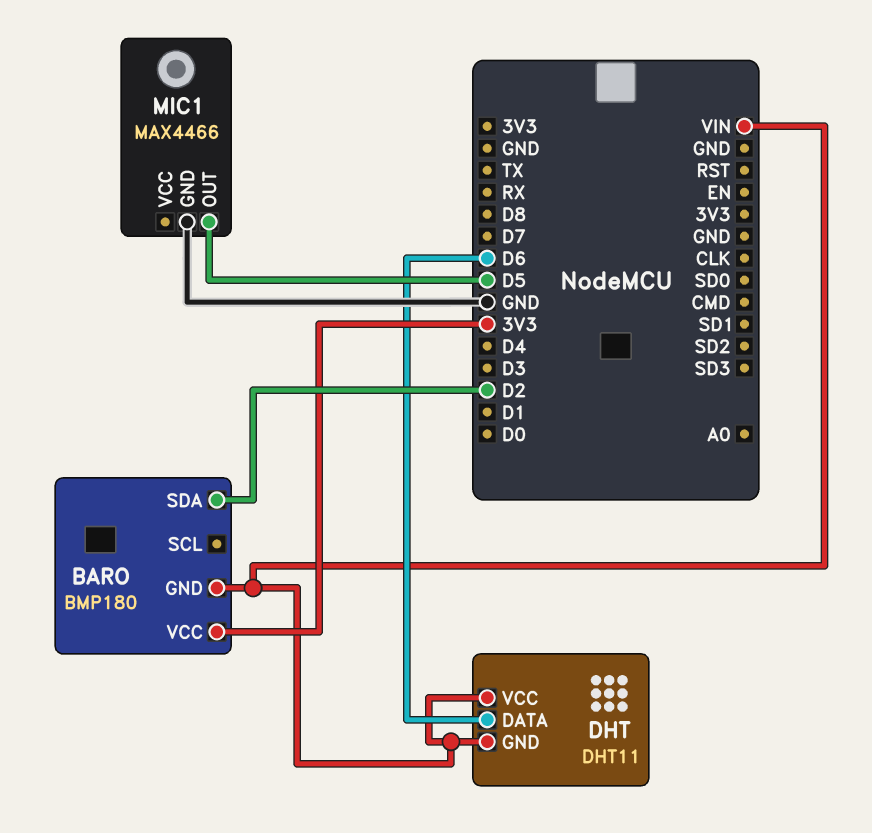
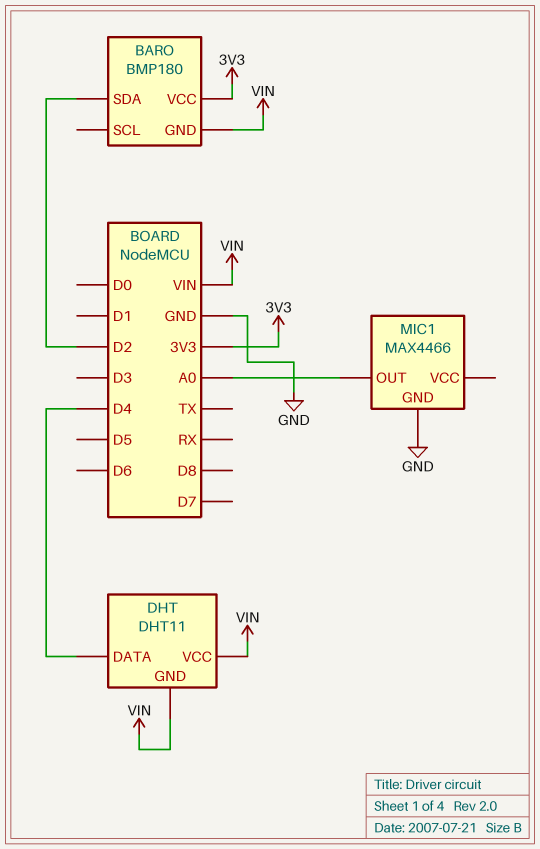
DHT pin DATA: D6 -> D4
MIC1 pin OUT: D5 -> A0

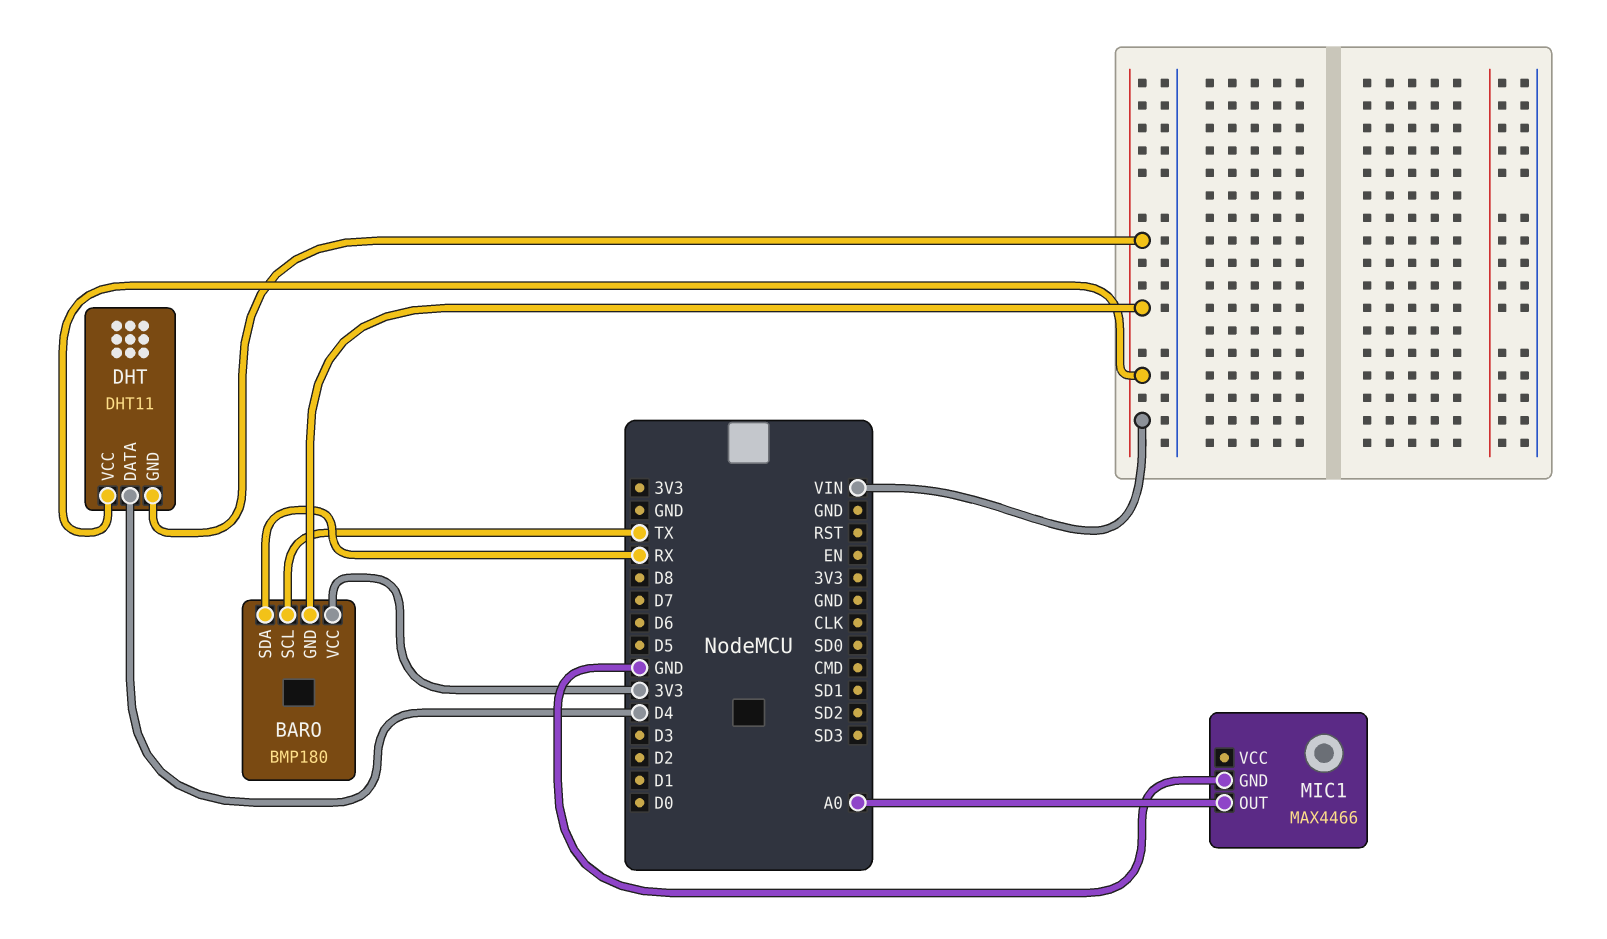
BARO pin SCL: none -> TX
BARO pin SDA: D2 -> RX

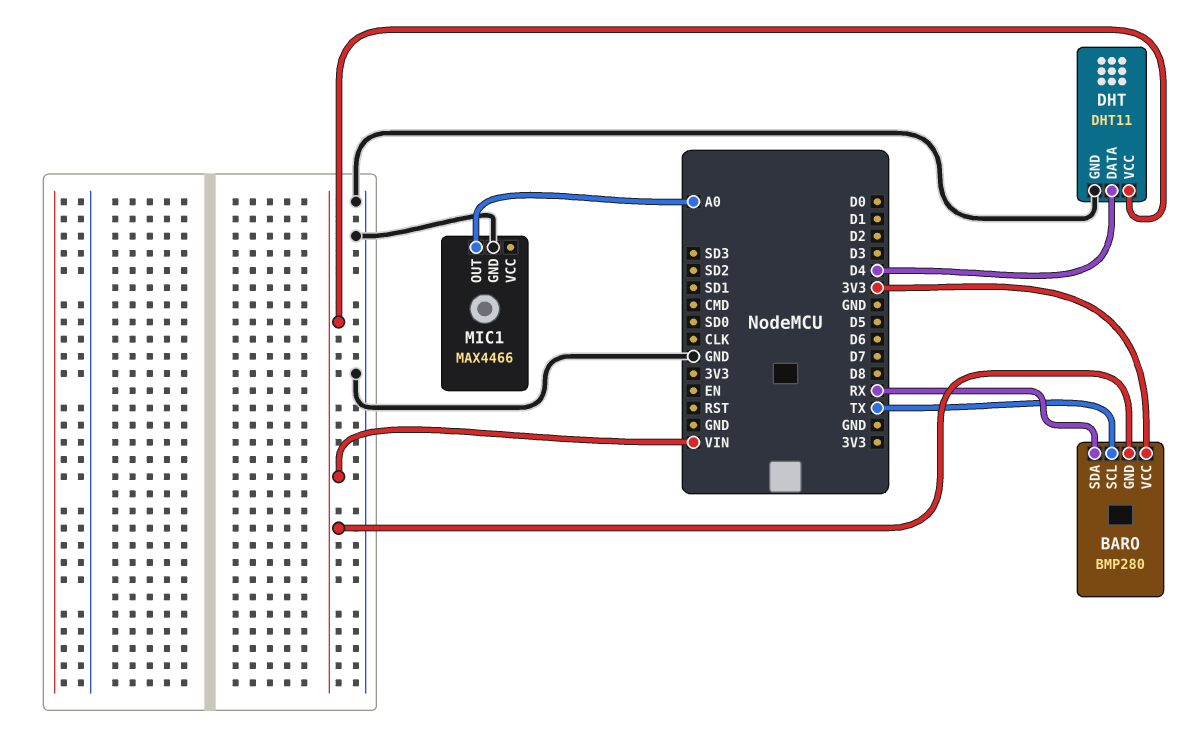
BARO: BMP180 -> BMP280
DHT pin GND: VIN -> GND

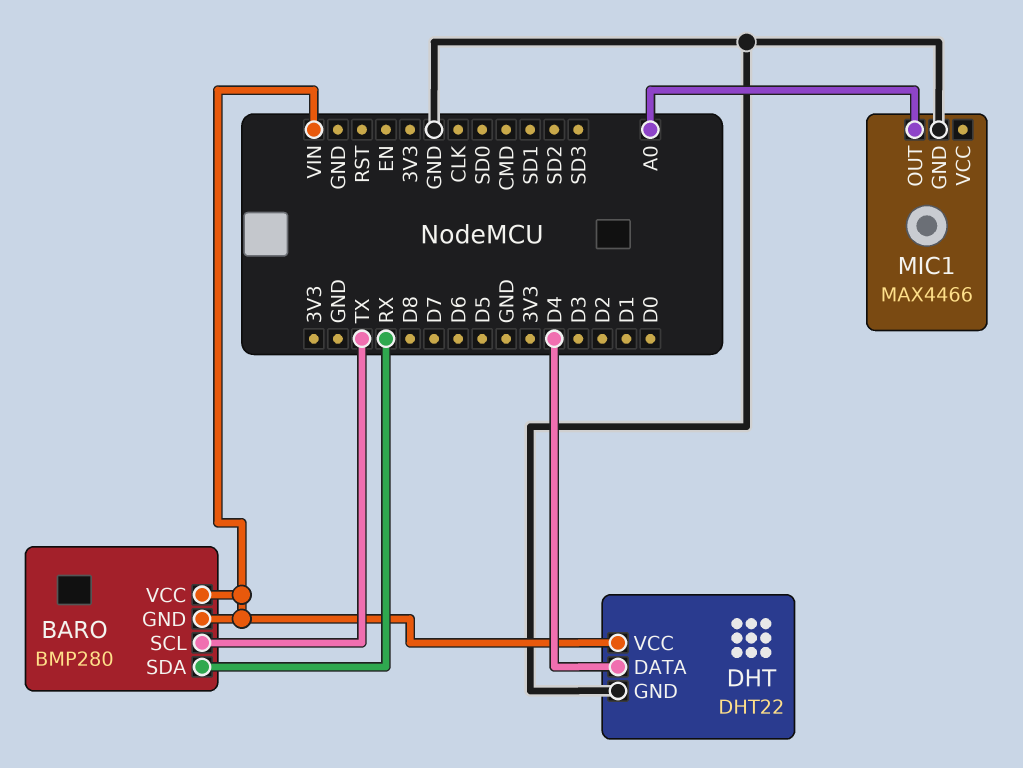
BARO pin VCC: 3V3 -> VIN
DHT: DHT11 -> DHT22

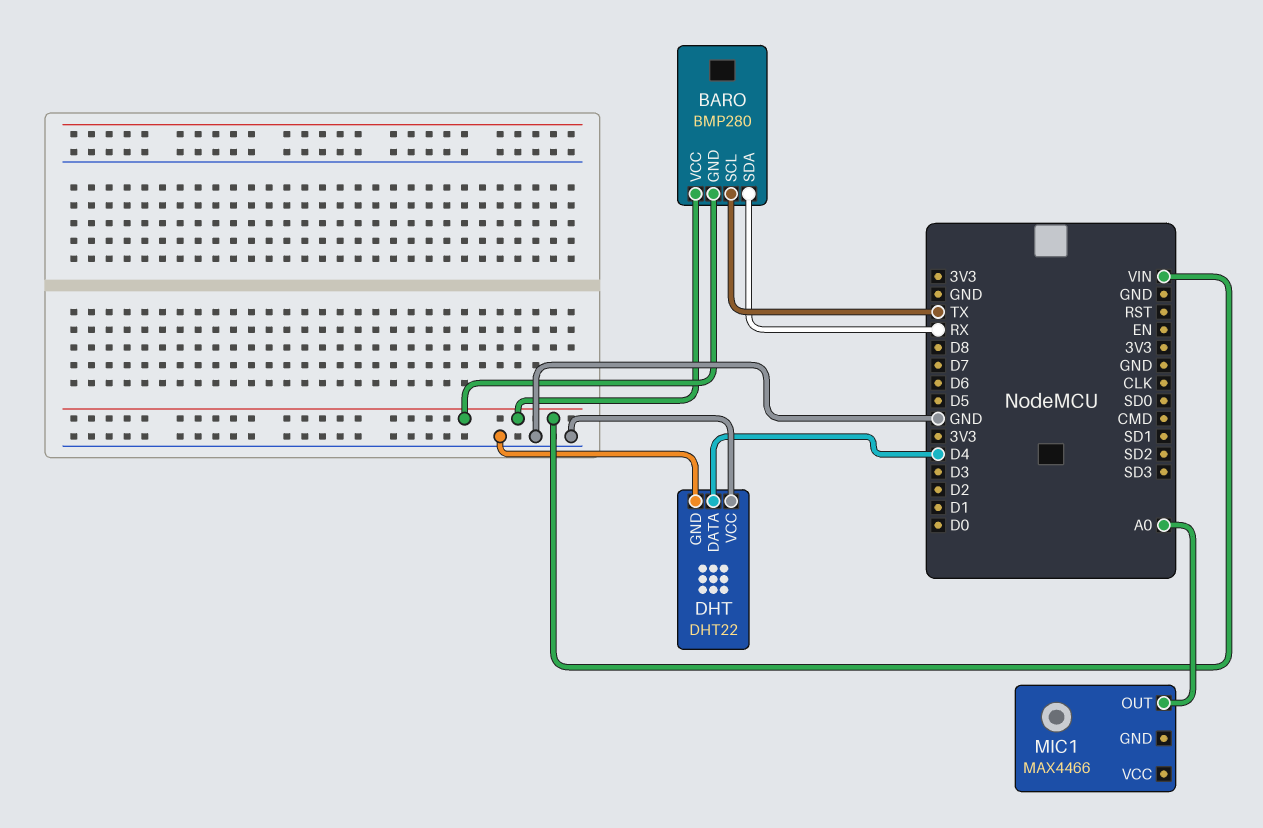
DHT pin VCC: VIN -> GND
MIC1 pin GND: GND -> none

